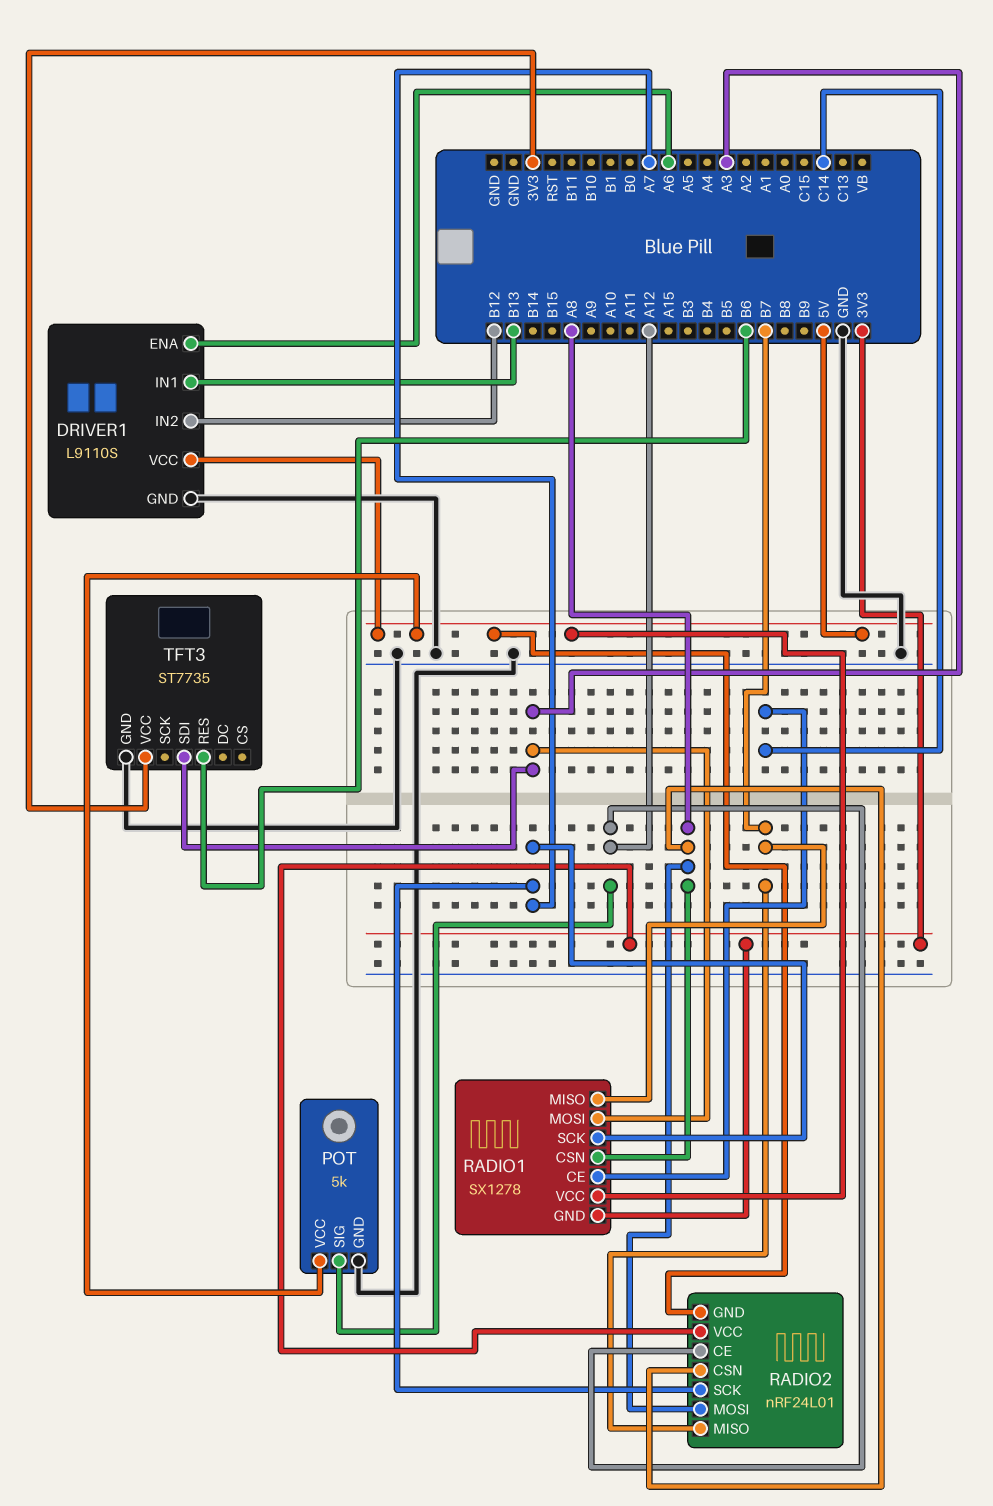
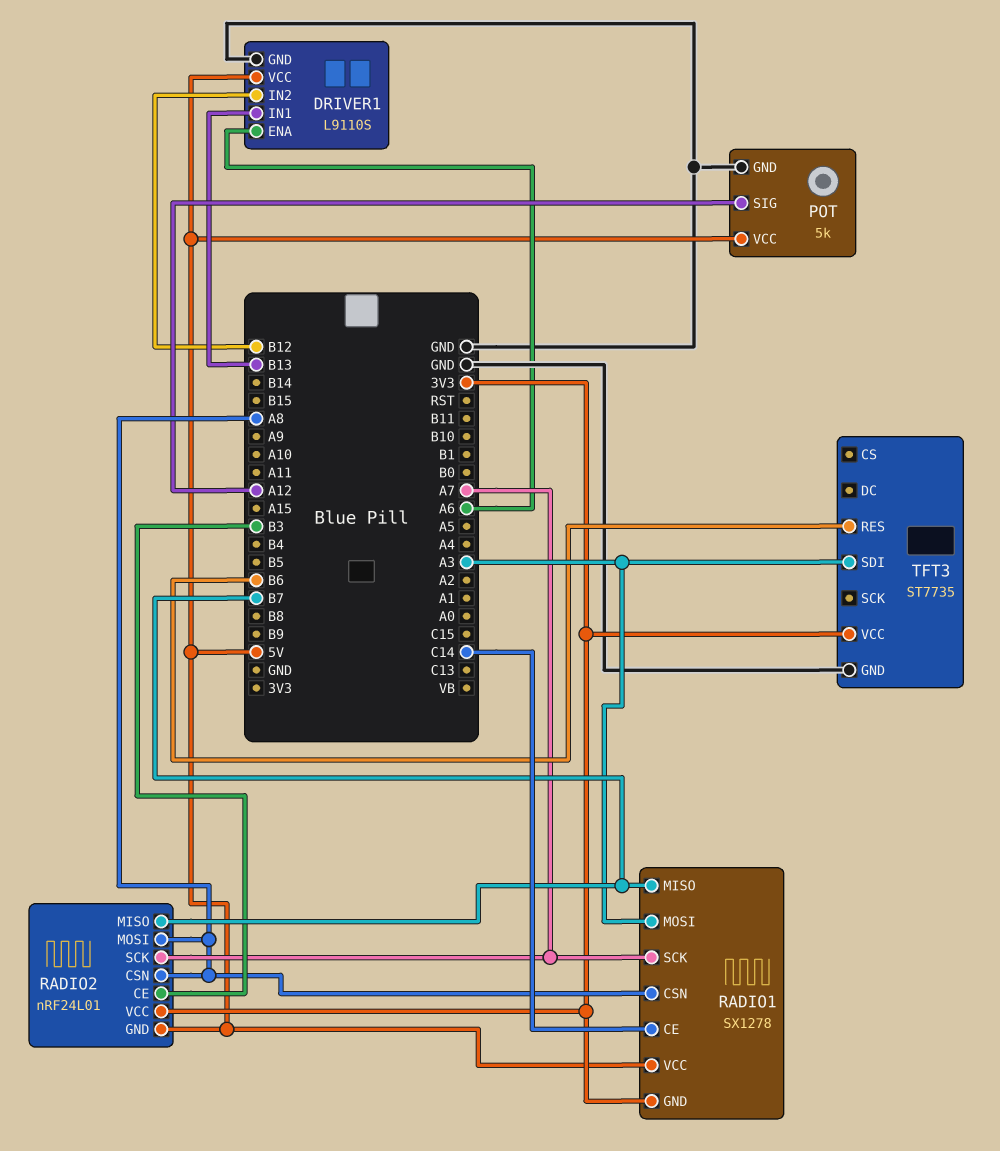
RADIO2 pin CE: A12 -> B3

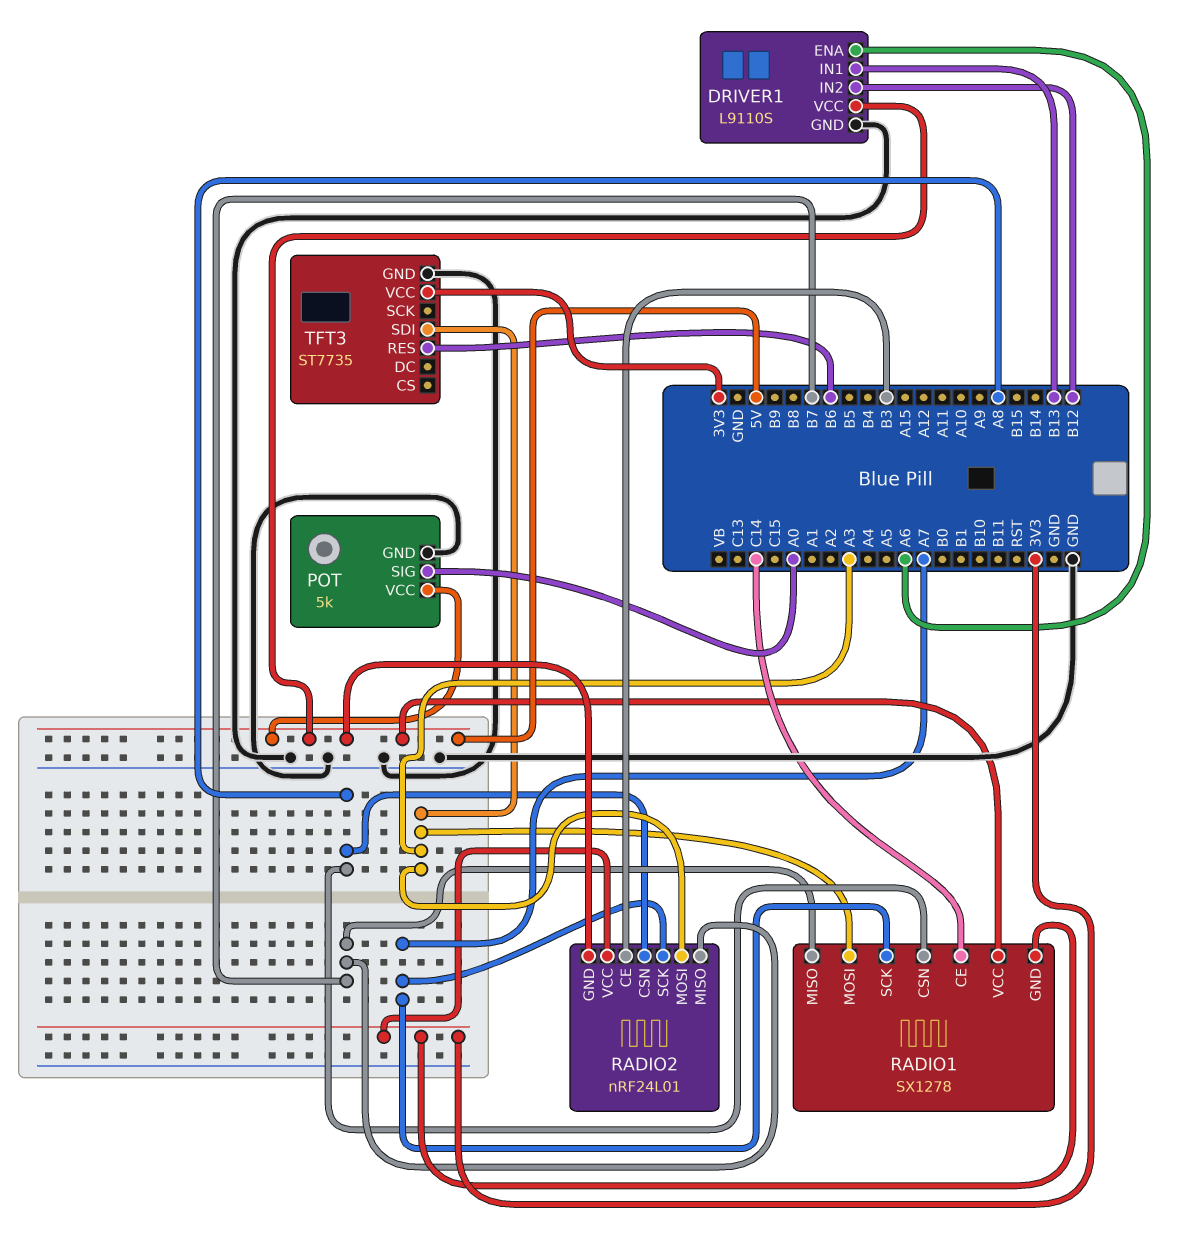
POT pin SIG: A12 -> A0
RADIO2 pin MOSI: A8 -> A3

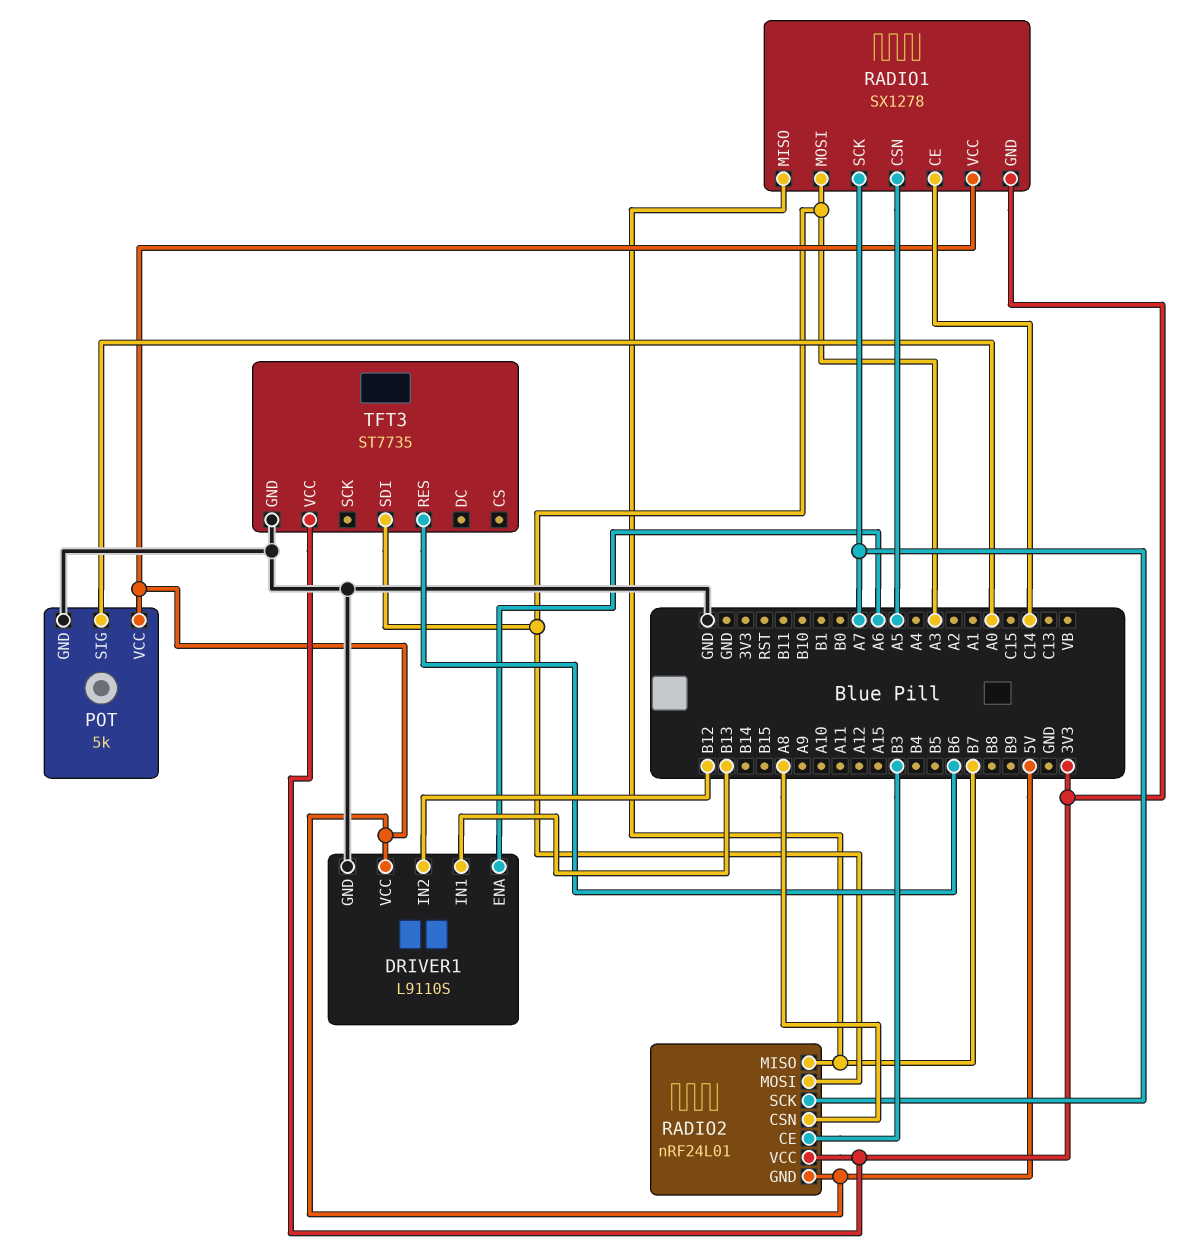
RADIO1 pin CSN: A8 -> A5

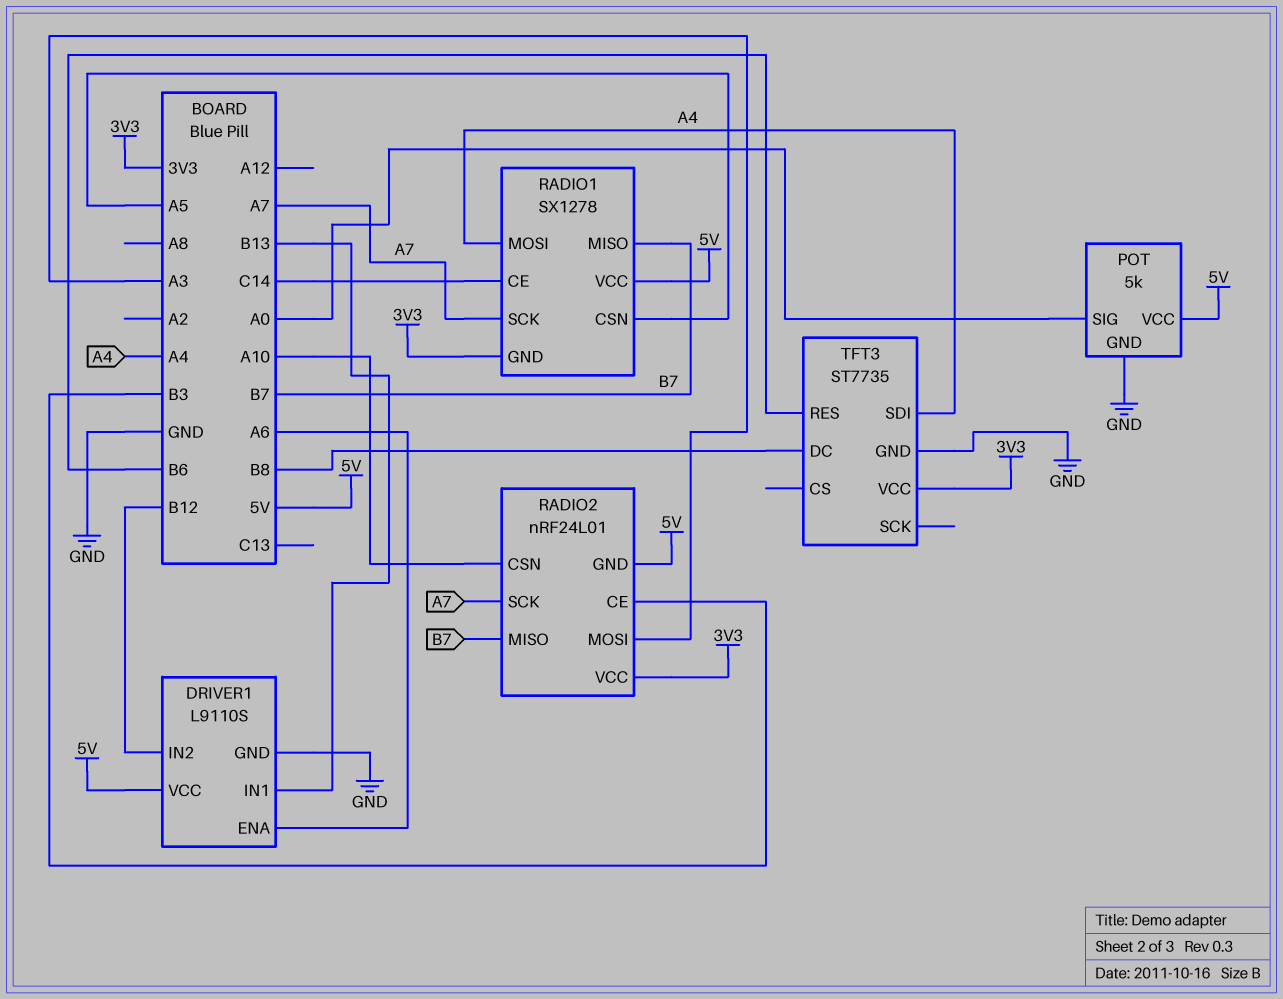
RADIO1 pin MOSI: A3 -> A4
RADIO2 pin CSN: A8 -> A10
TFT3 pin DC: none -> B8
TFT3 pin SDI: A3 -> A4

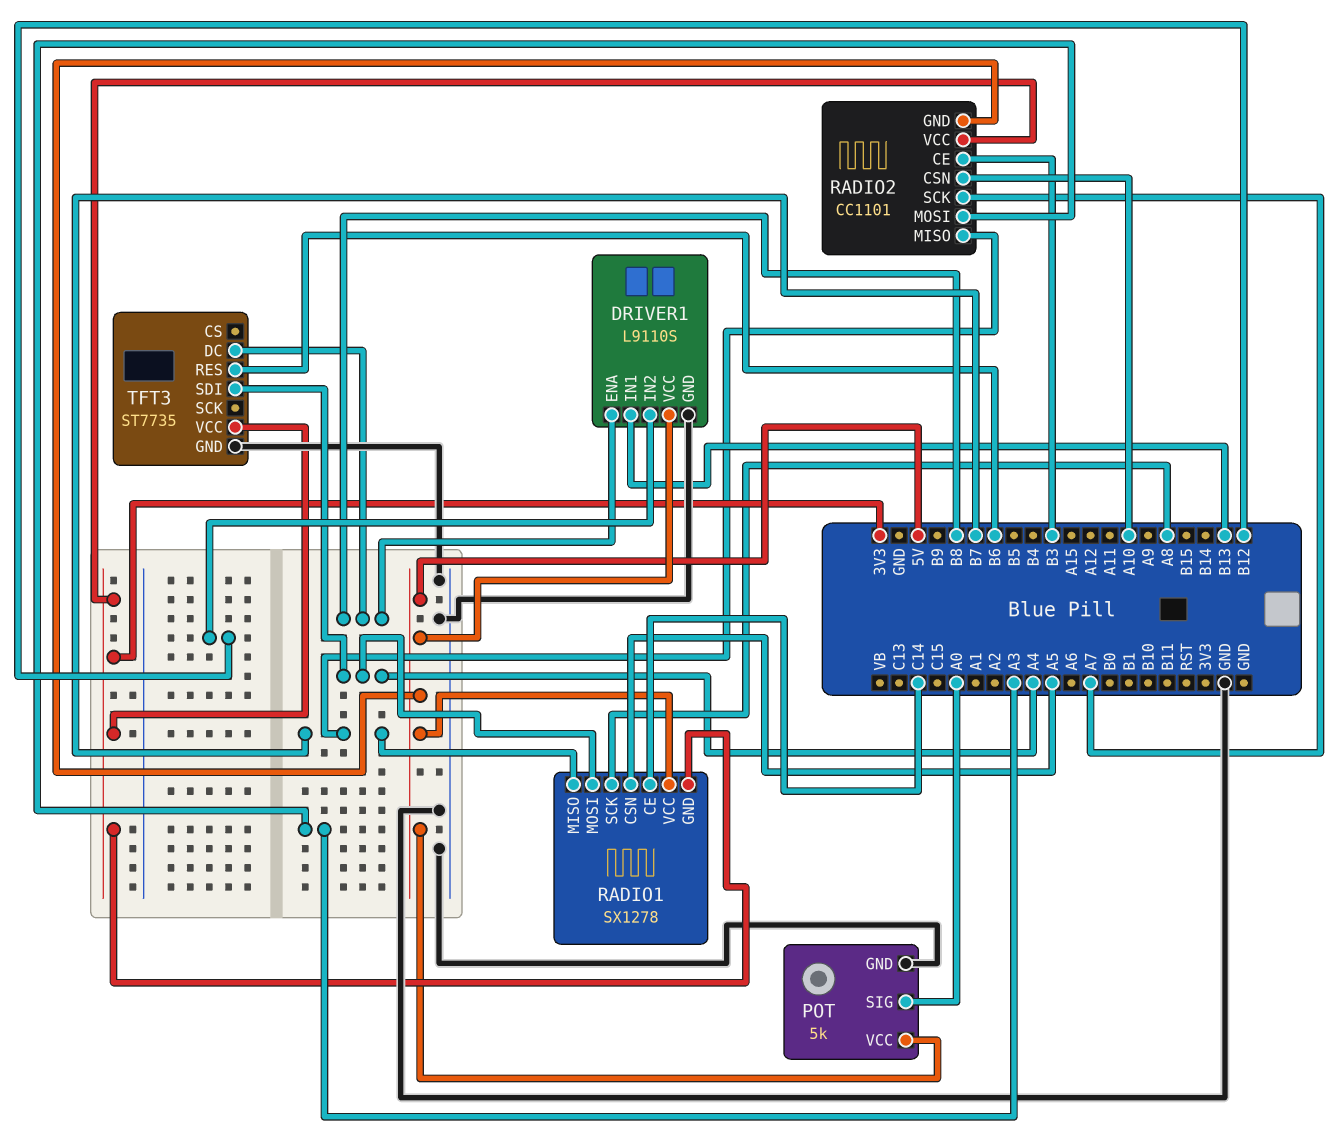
DRIVER1 pin ENA: A6 -> B8
RADIO1 pin SCK: A7 -> A8
RADIO2: nRF24L01 -> CC1101

